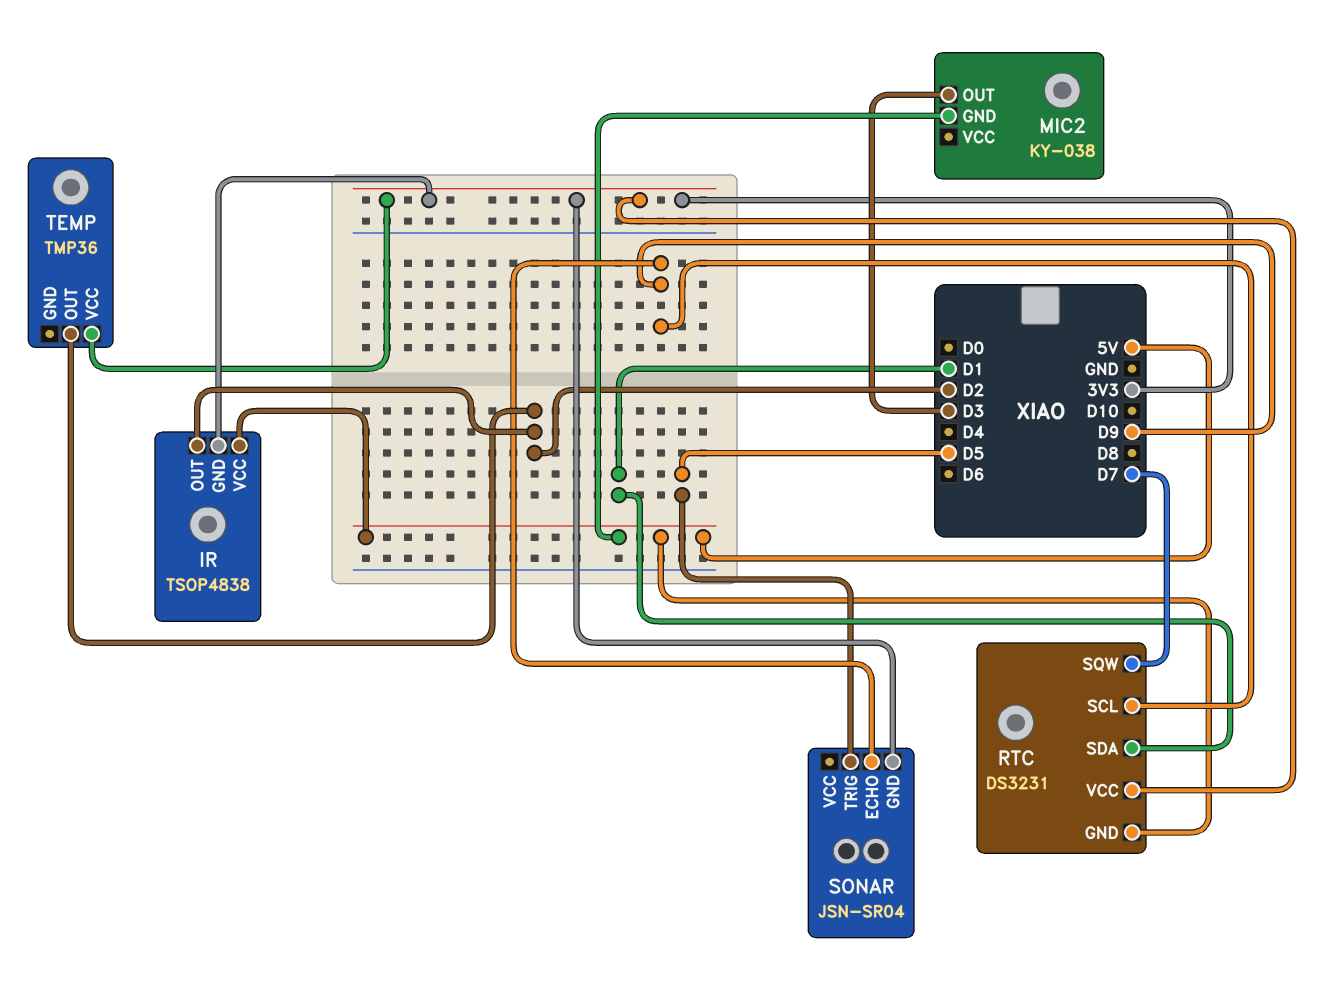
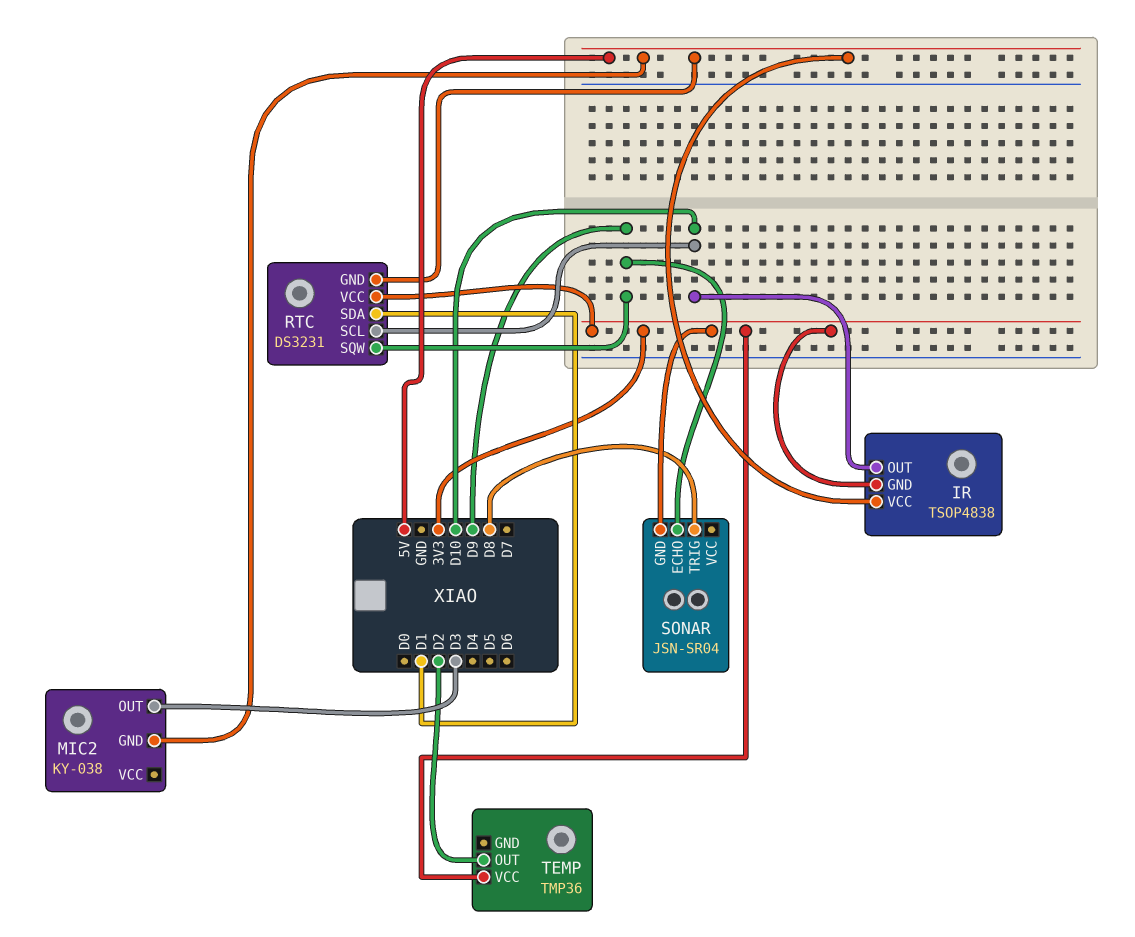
IR pin OUT: D2 -> D10
RTC pin SCL: D9 -> D10
RTC pin SQW: D7 -> D9
SONAR pin TRIG: D5 -> D8

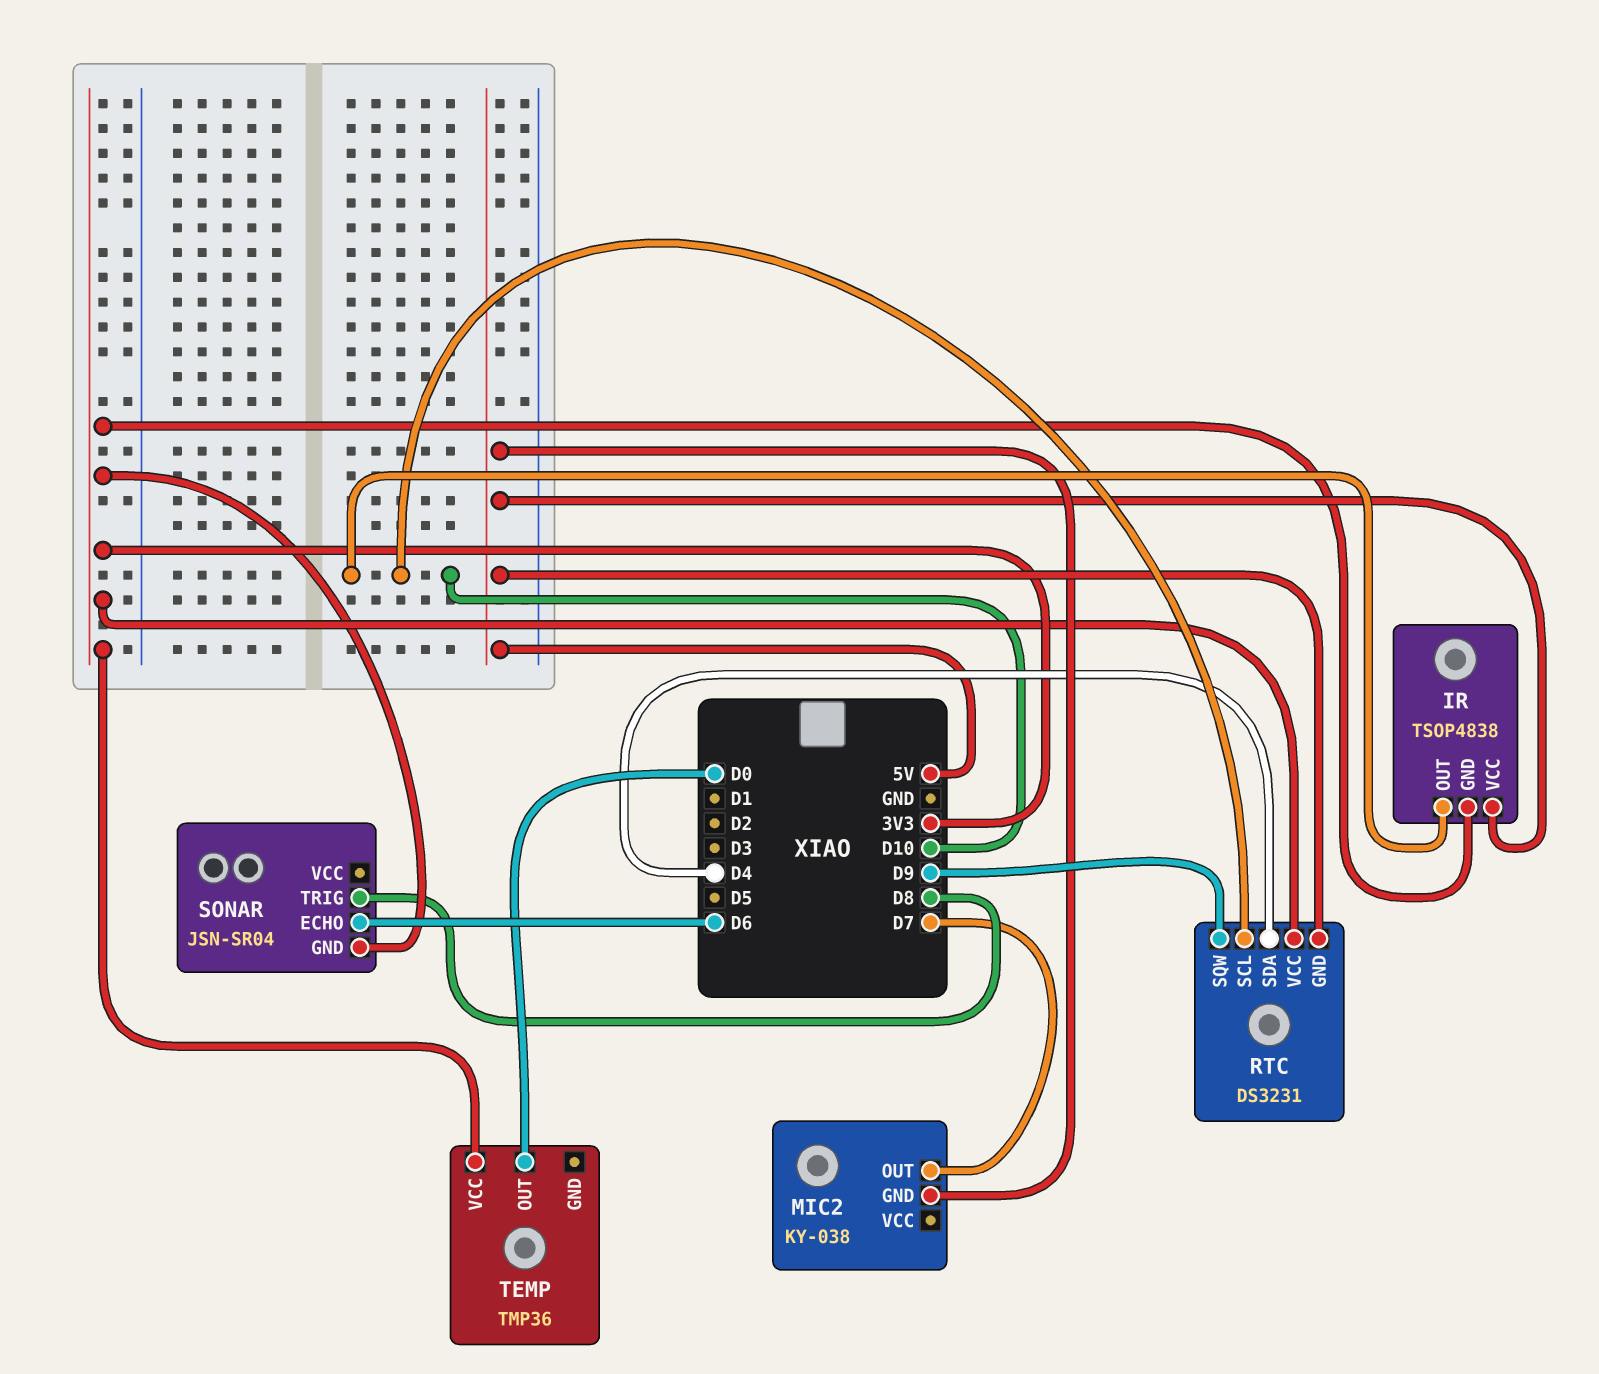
MIC2 pin OUT: D3 -> D7
RTC pin SDA: D1 -> D4
SONAR pin ECHO: D9 -> D6
TEMP pin OUT: D2 -> D0

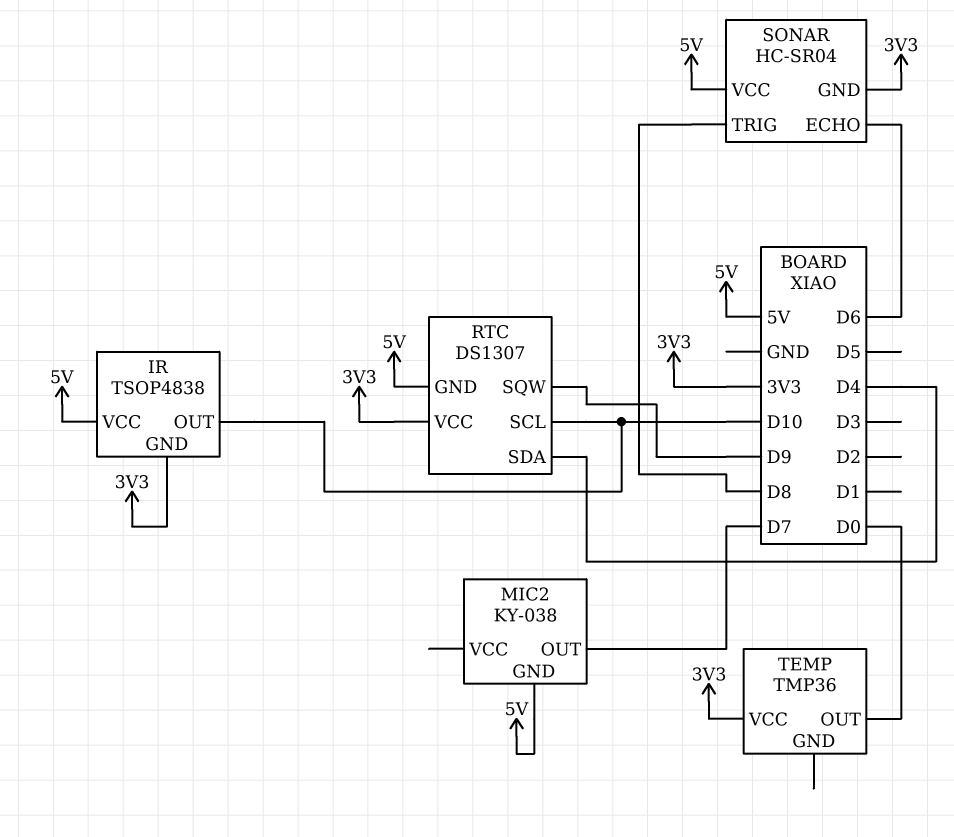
RTC: DS3231 -> DS1307
SONAR: JSN-SR04 -> HC-SR04
SONAR pin VCC: none -> 5V

